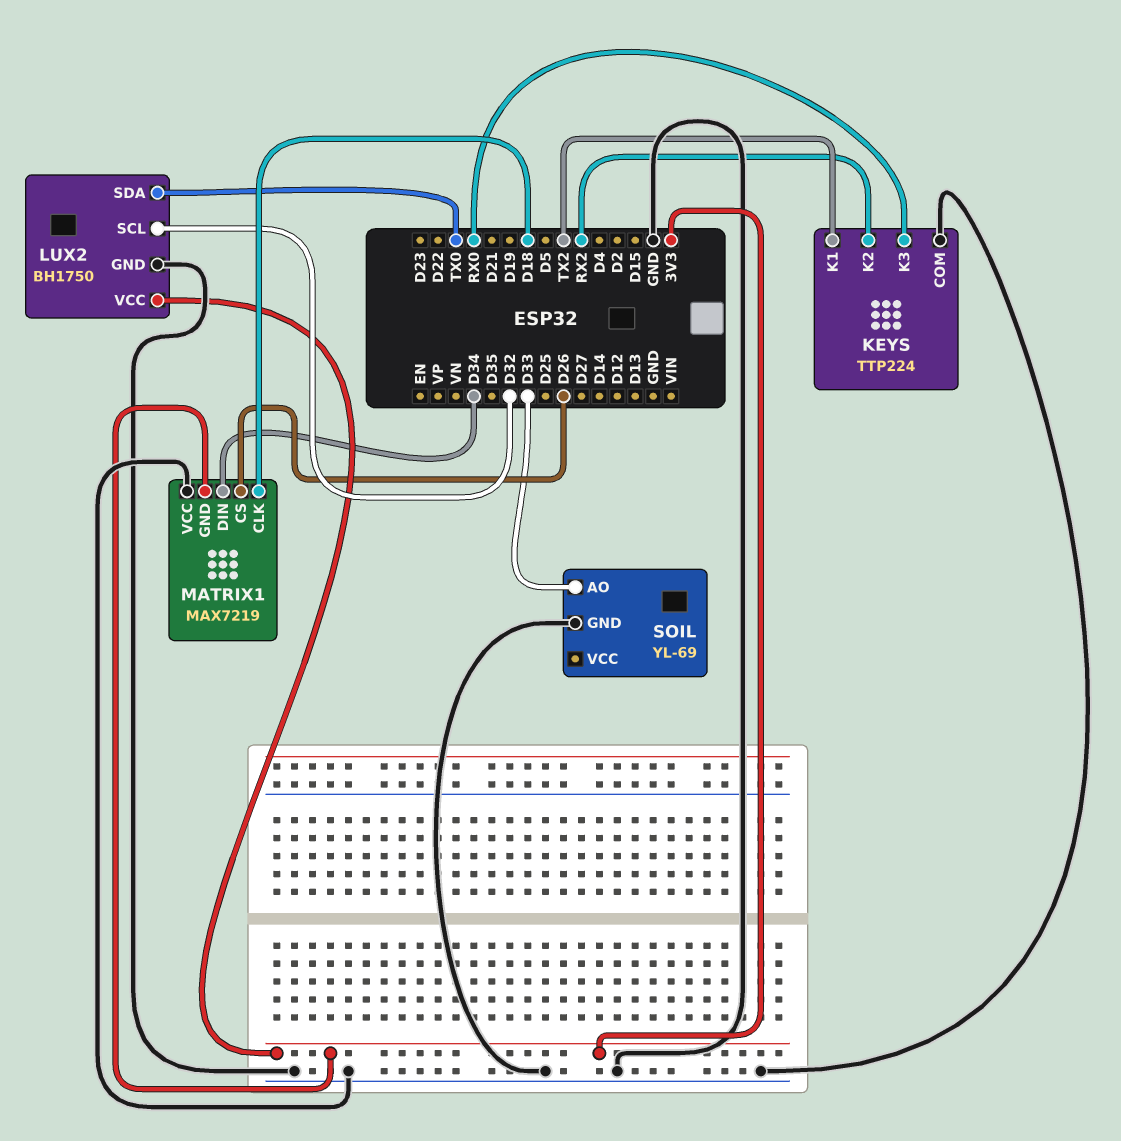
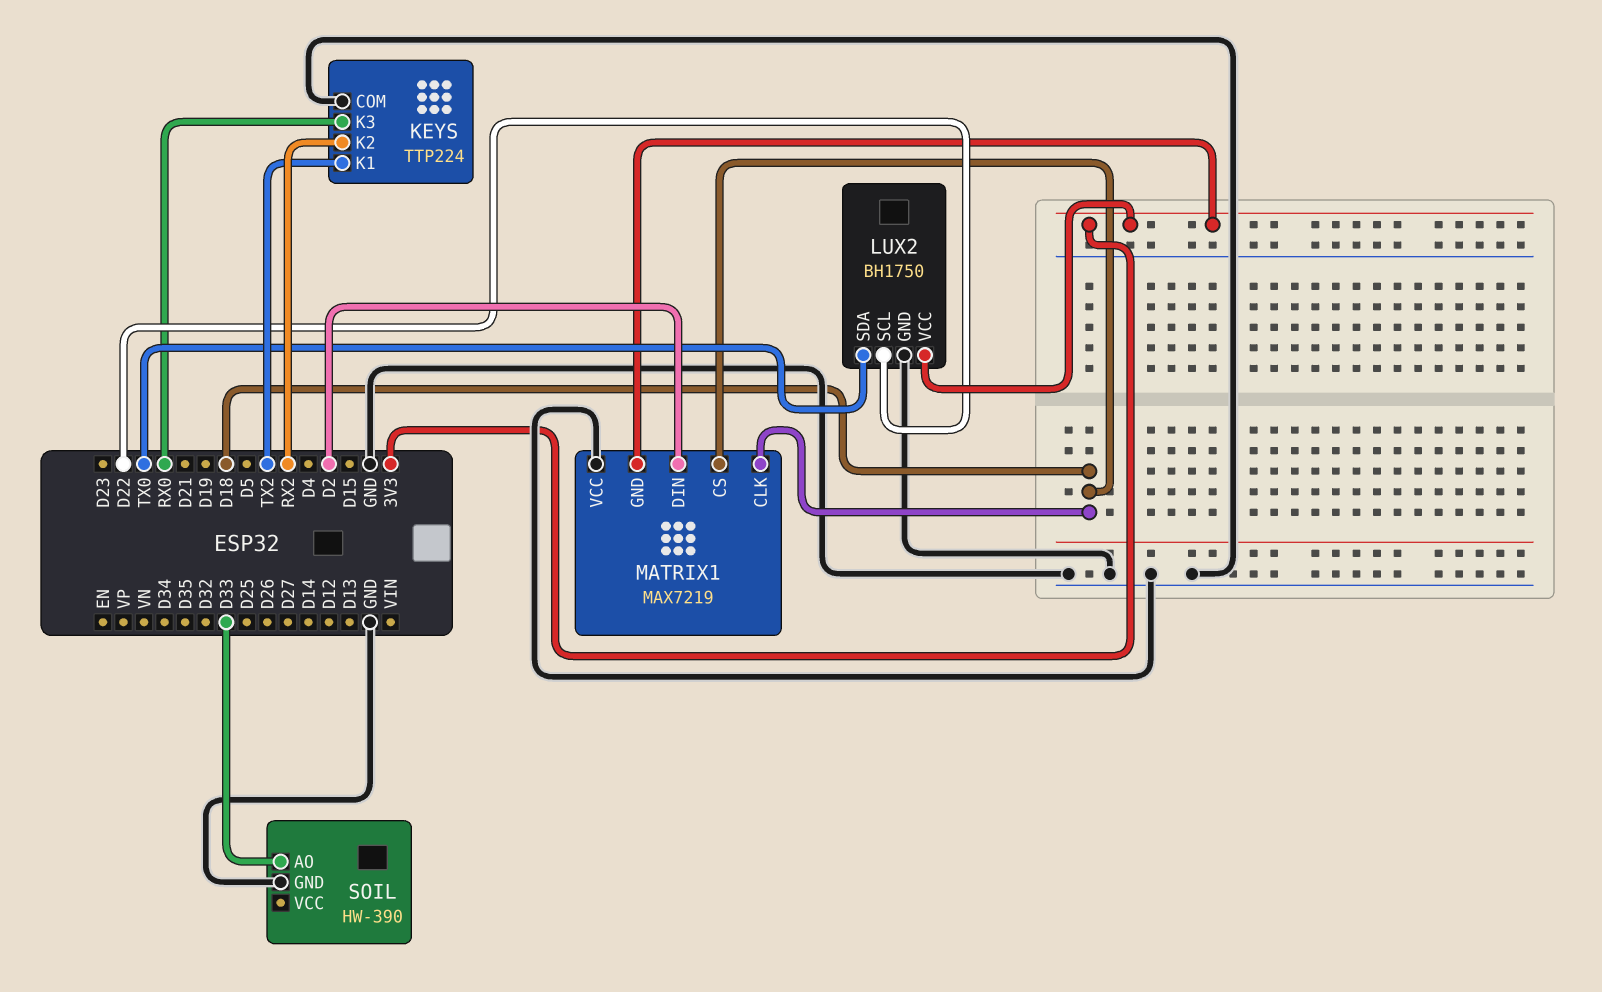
LUX2 pin SCL: D32 -> D22
MATRIX1 pin CS: D26 -> D18
MATRIX1 pin DIN: D34 -> D2
SOIL: YL-69 -> HW-390

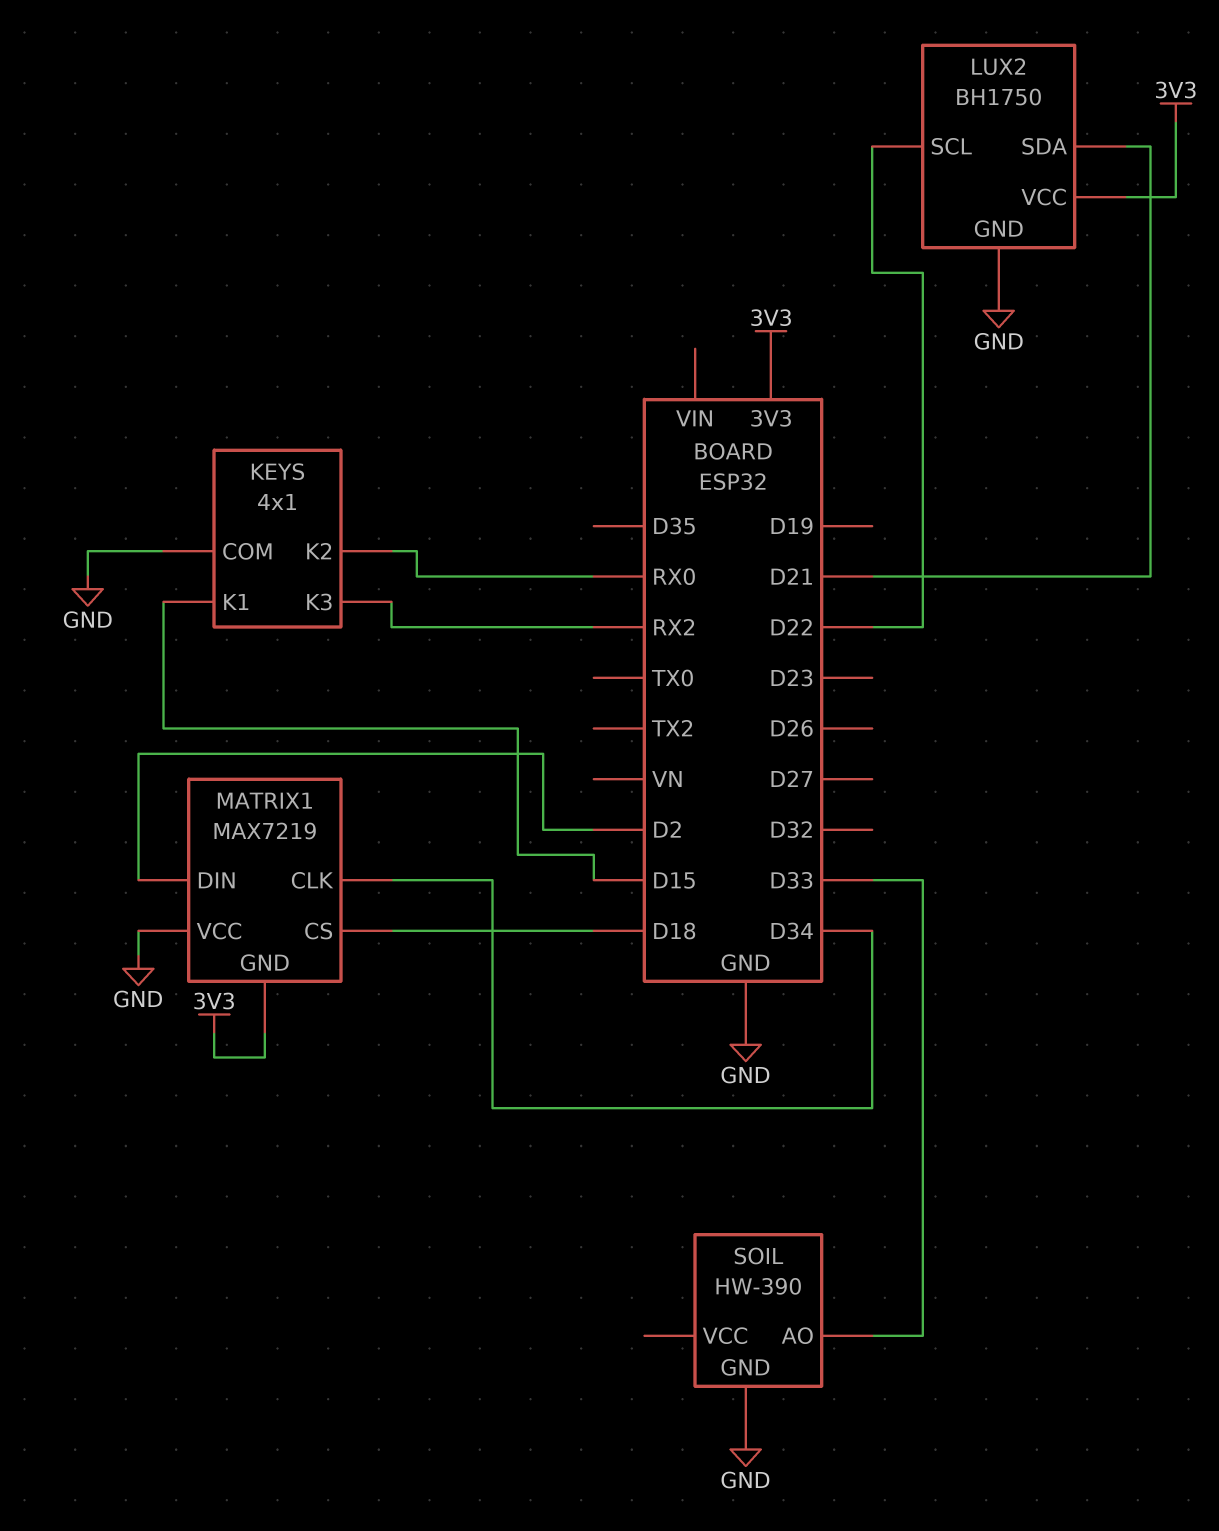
KEYS: TTP224 -> 4x1
KEYS pin K1: TX2 -> D15
KEYS pin K2: RX2 -> RX0
KEYS pin K3: RX0 -> RX2
LUX2 pin SDA: TX0 -> D21
MATRIX1 pin CLK: D18 -> D34

